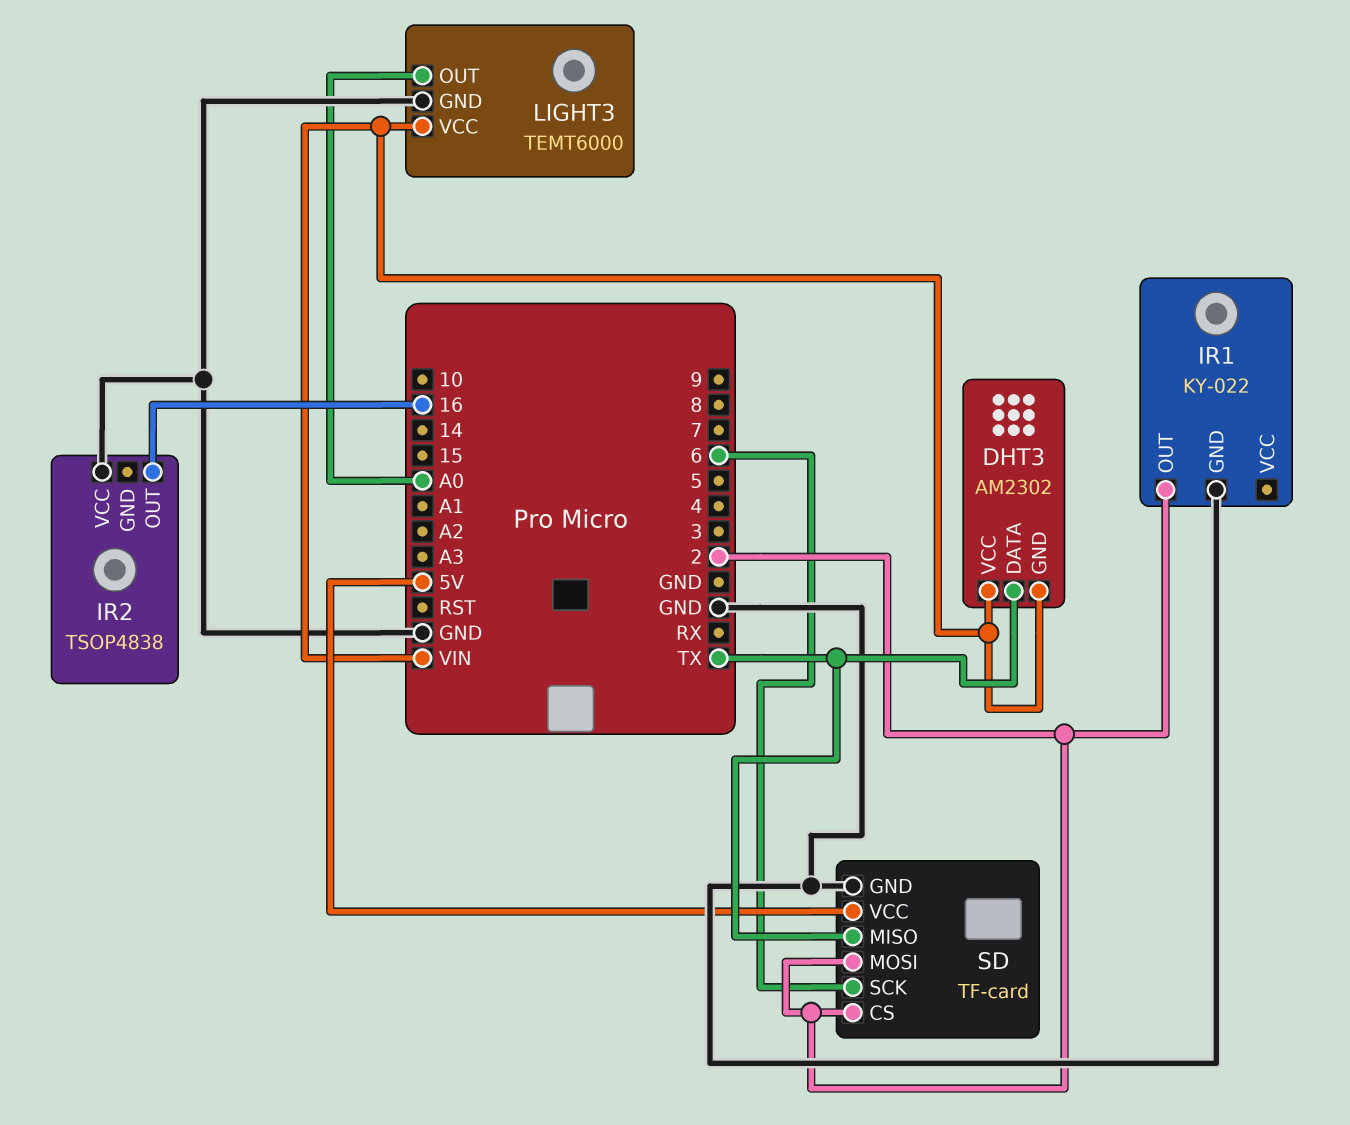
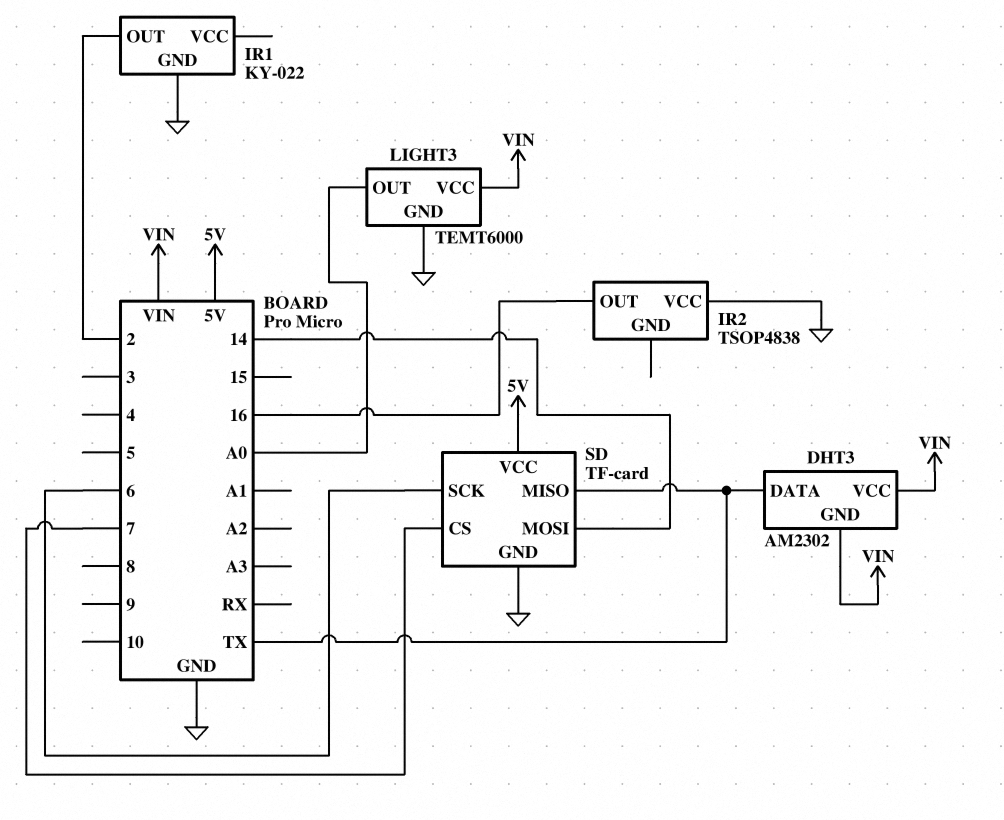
SD pin CS: 2 -> 7
SD pin MOSI: 2 -> 14

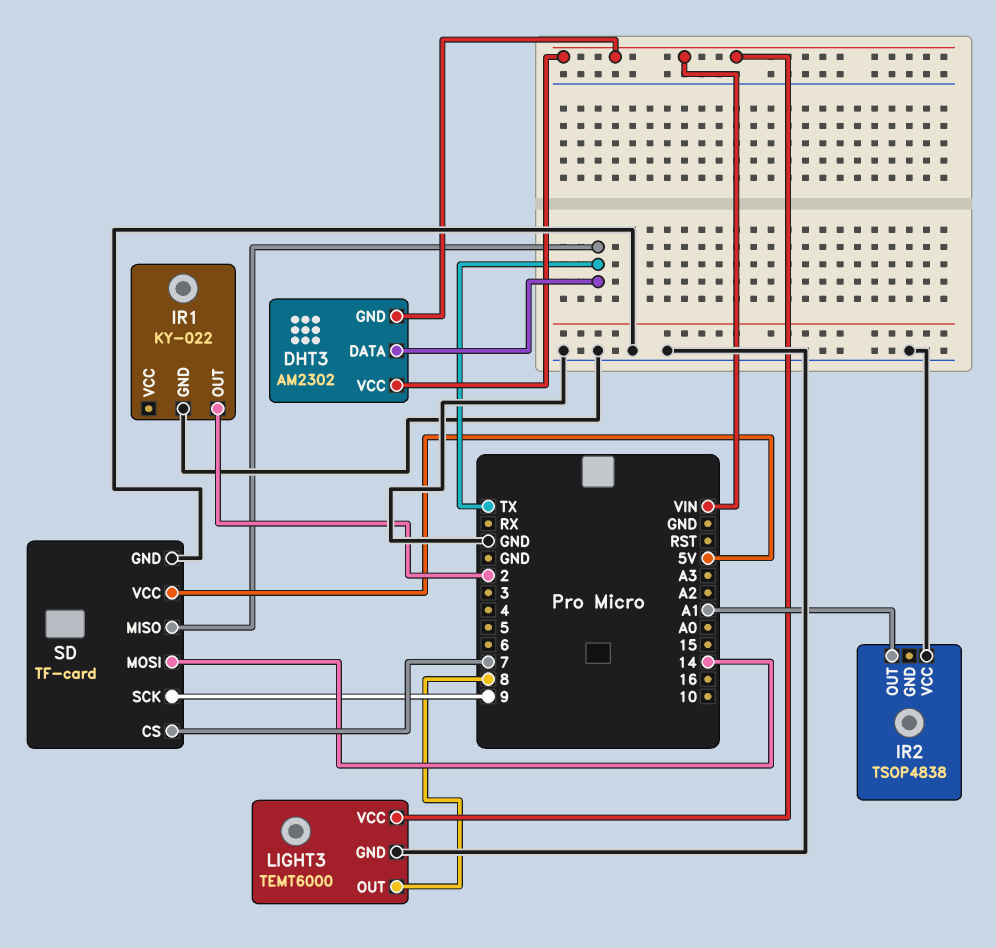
IR2 pin OUT: 16 -> A1
LIGHT3 pin OUT: A0 -> 8
SD pin SCK: 6 -> 9

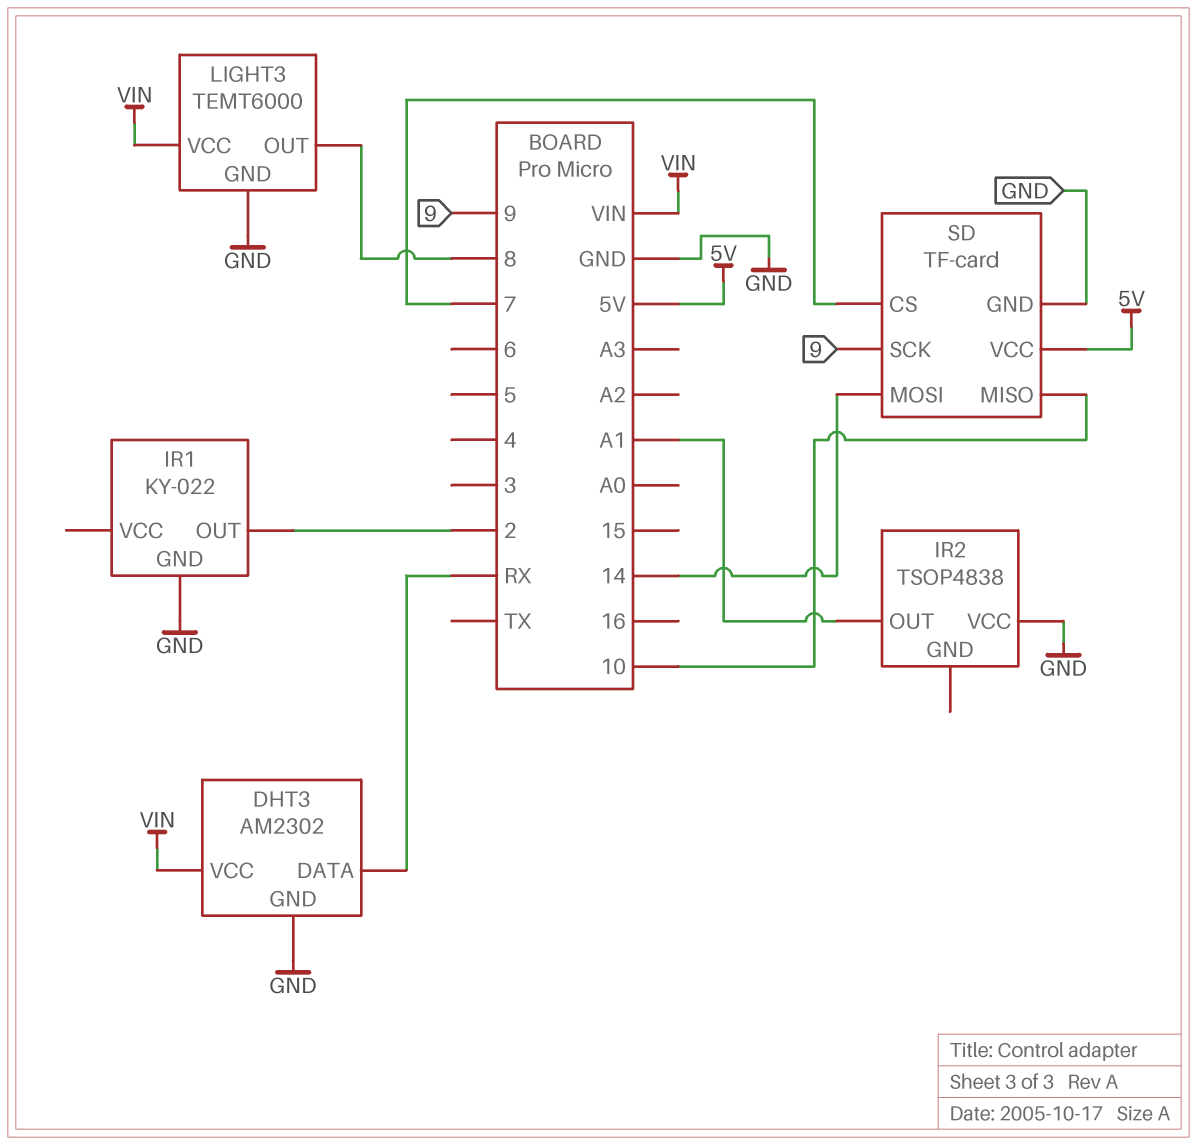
DHT3 pin DATA: TX -> RX
DHT3 pin GND: VIN -> GND
SD pin MISO: TX -> 10

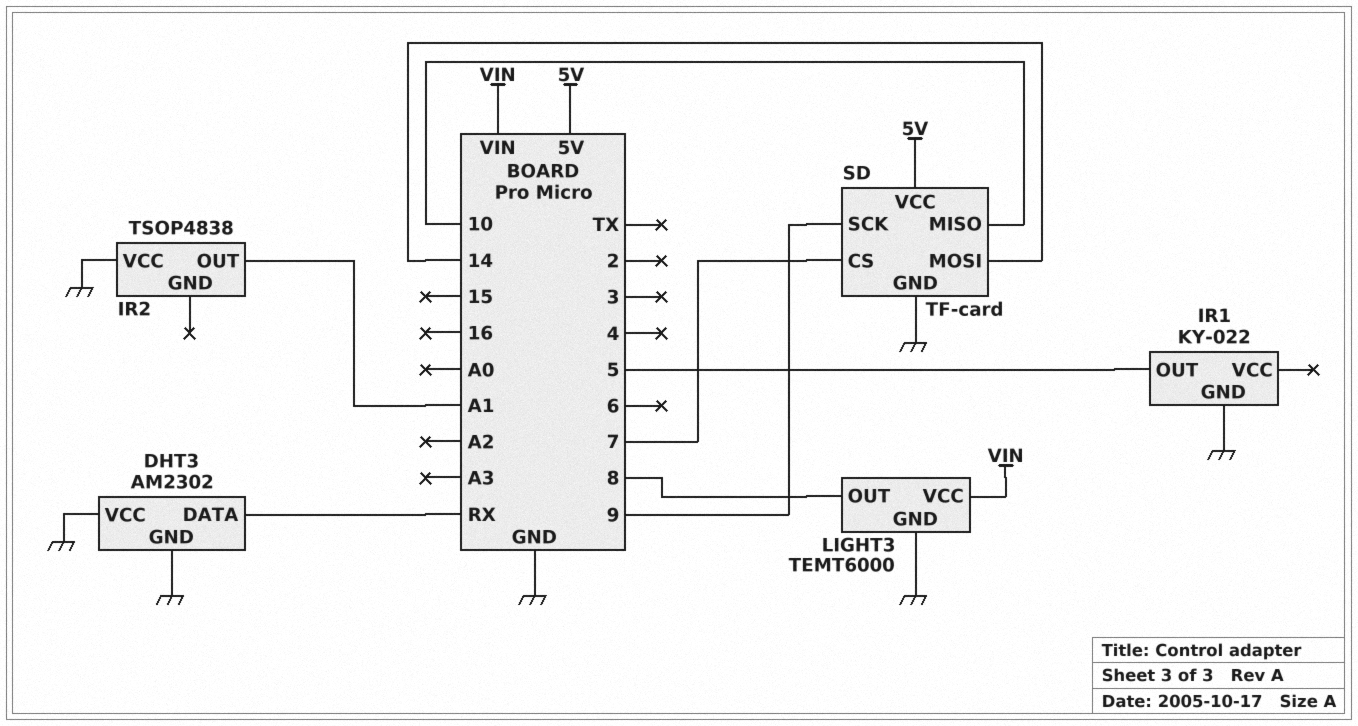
DHT3 pin VCC: VIN -> GND
IR1 pin OUT: 2 -> 5

